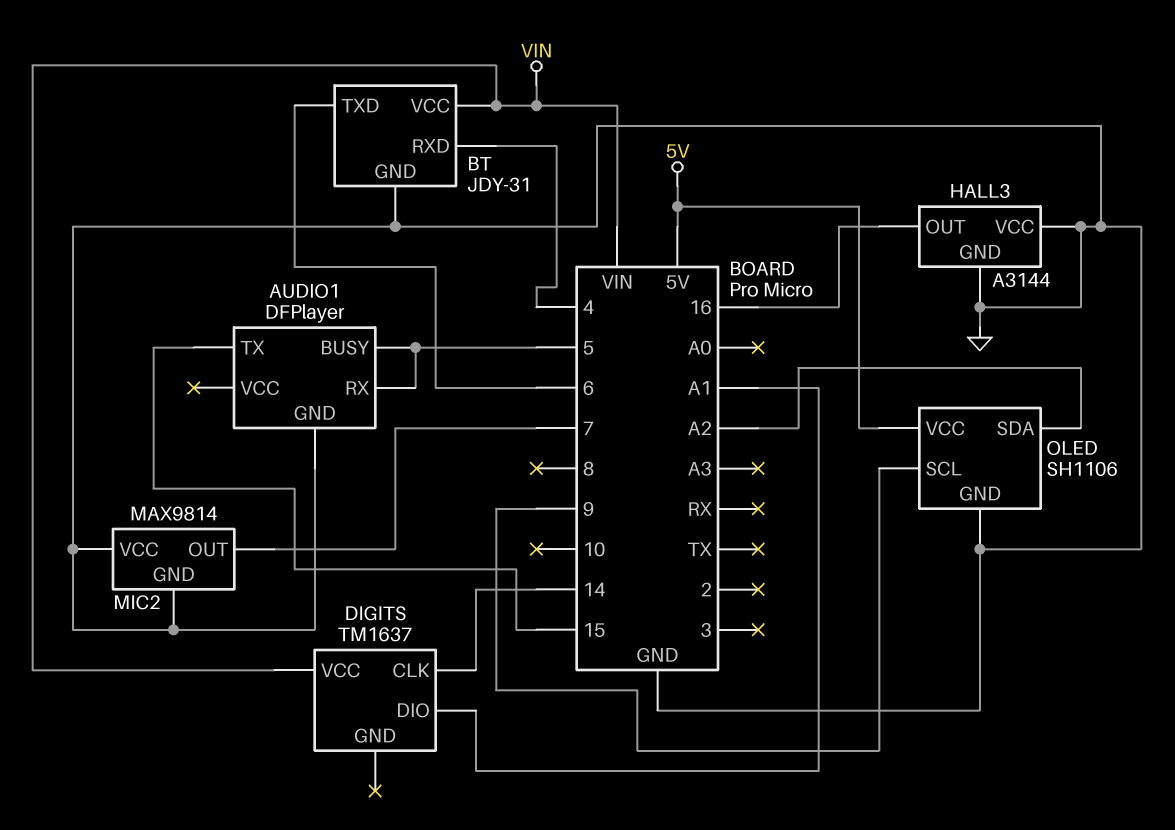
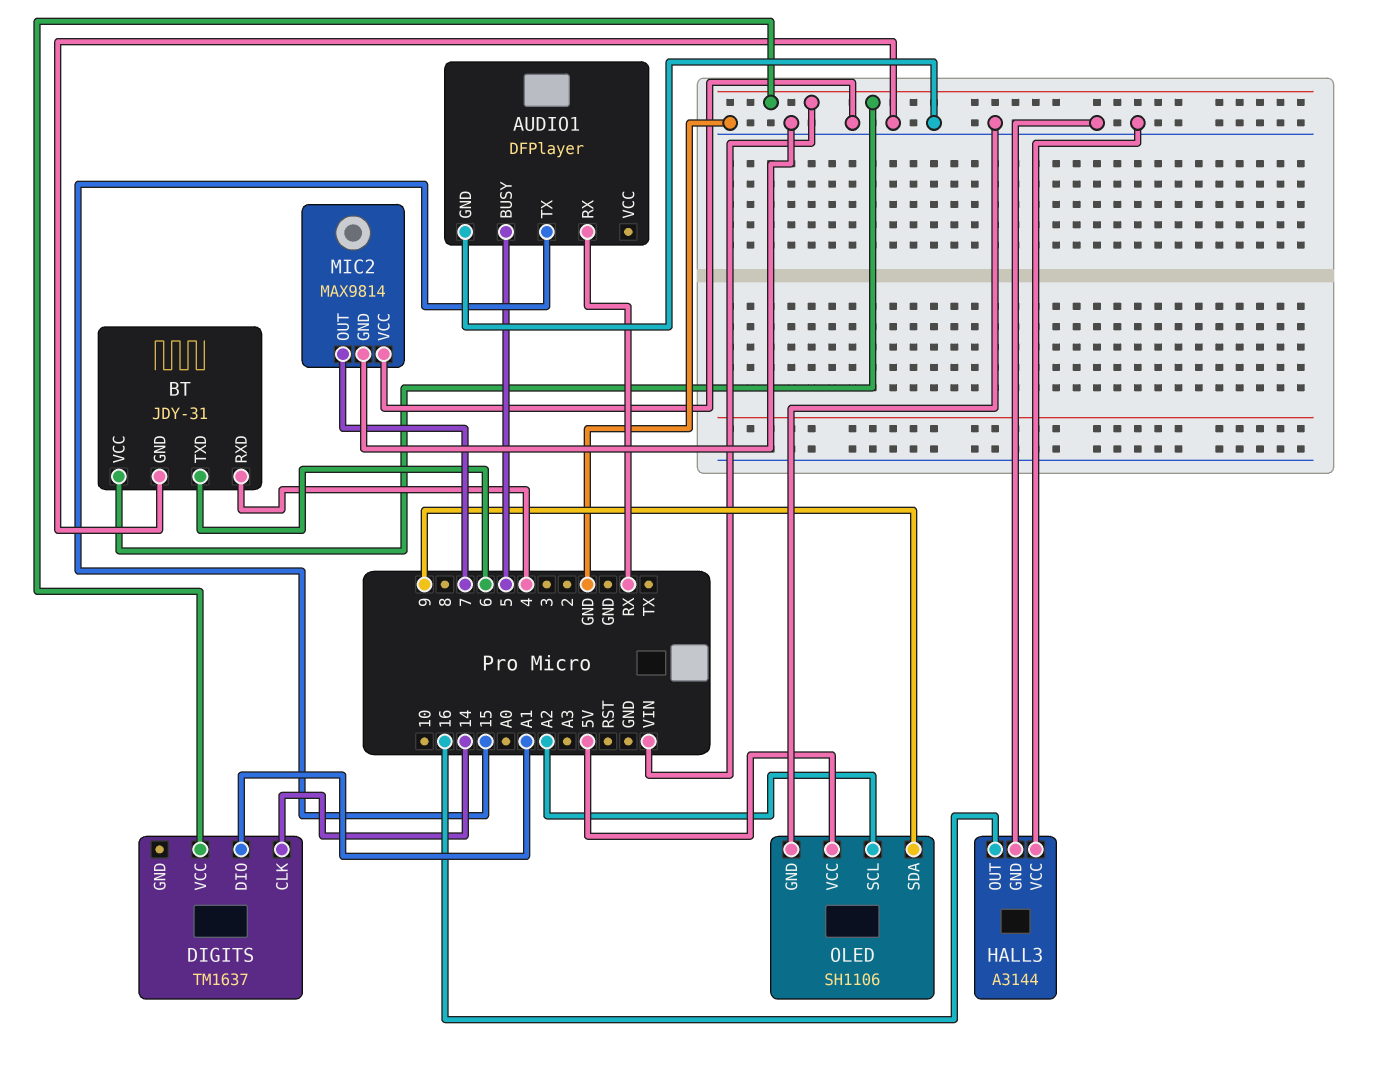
AUDIO1 pin RX: 5 -> RX
OLED pin SCL: 9 -> A2
OLED pin SDA: A2 -> 9

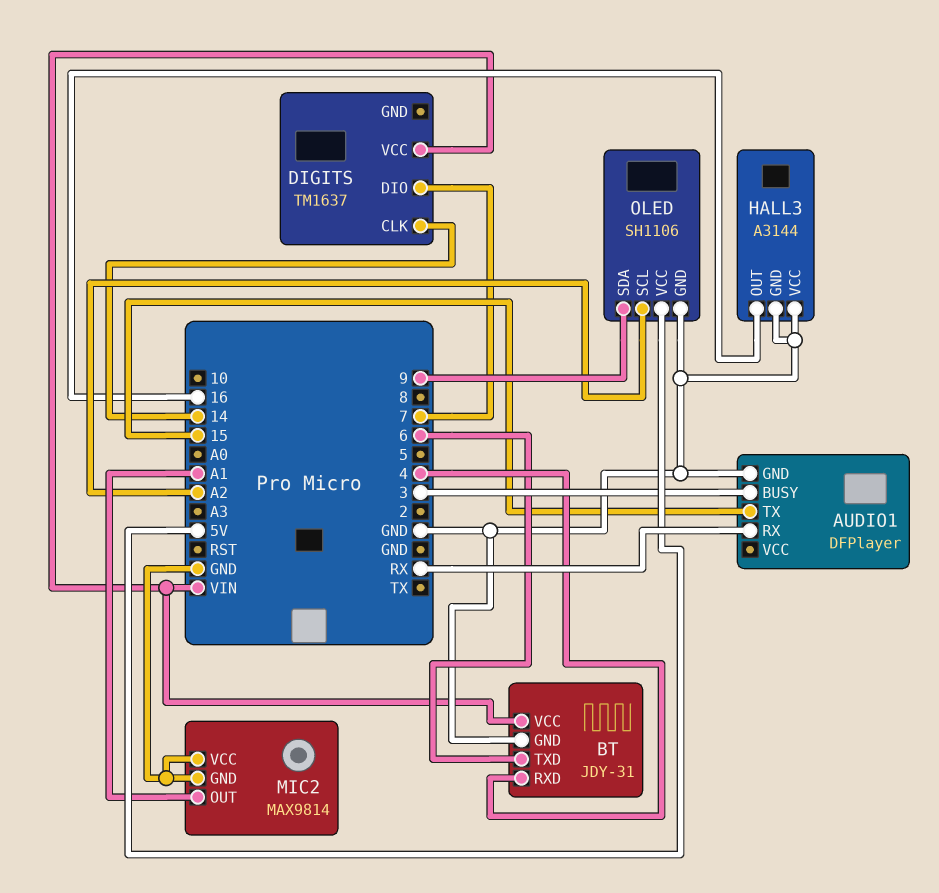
AUDIO1 pin BUSY: 5 -> 3
DIGITS pin DIO: A1 -> 7
MIC2 pin OUT: 7 -> A1

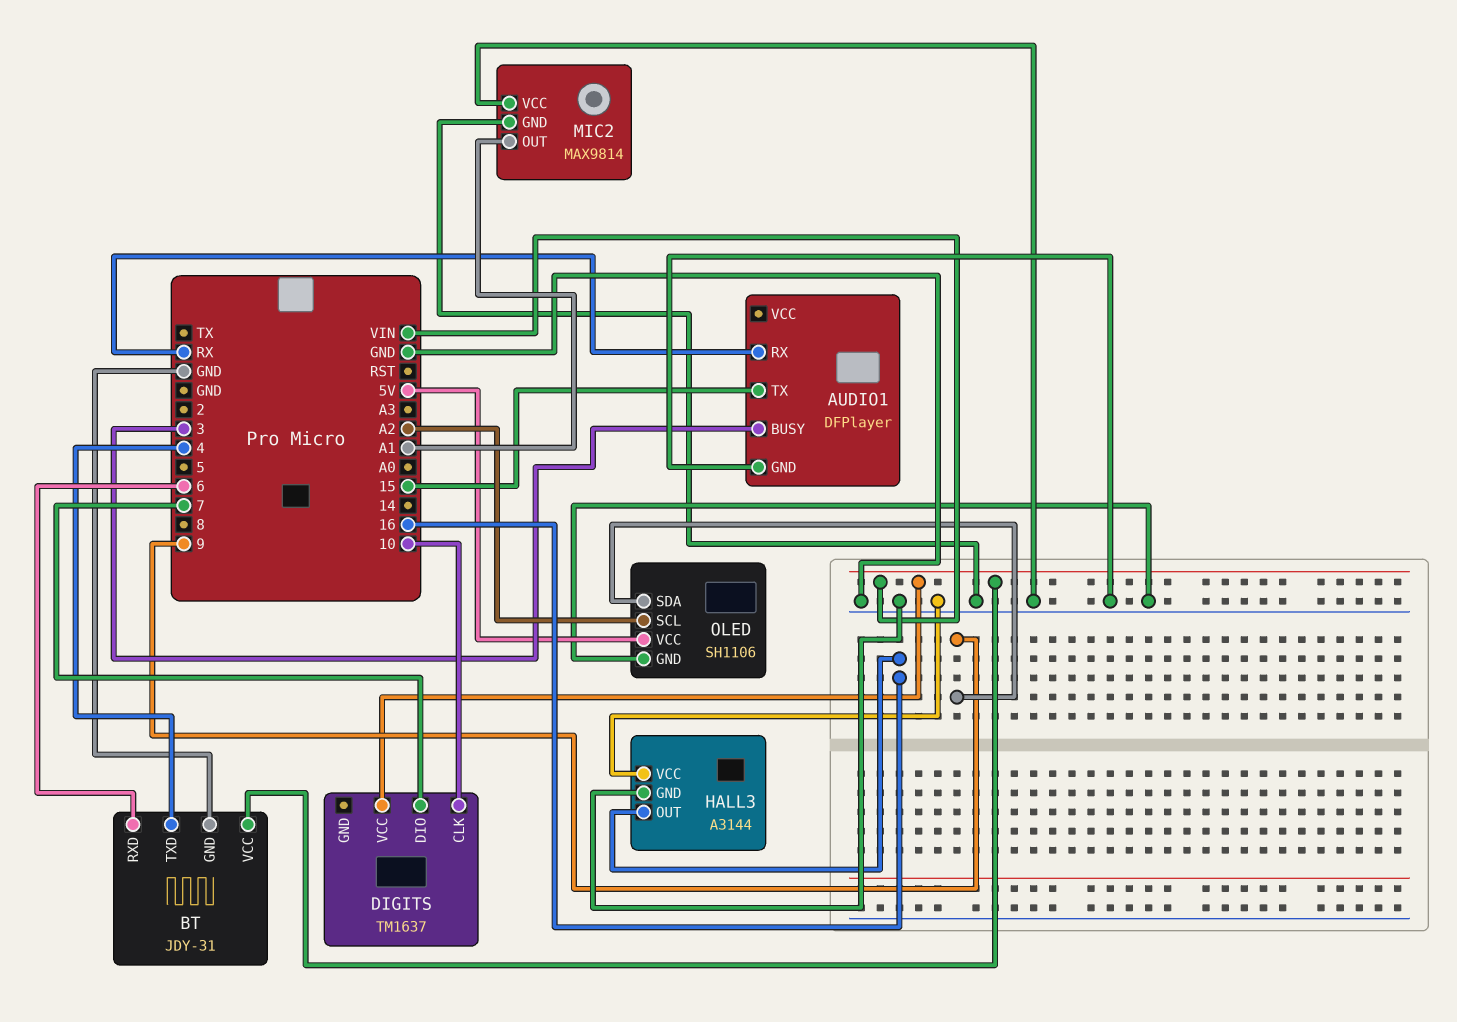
BT pin RXD: 4 -> 6
BT pin TXD: 6 -> 4
DIGITS pin CLK: 14 -> 10

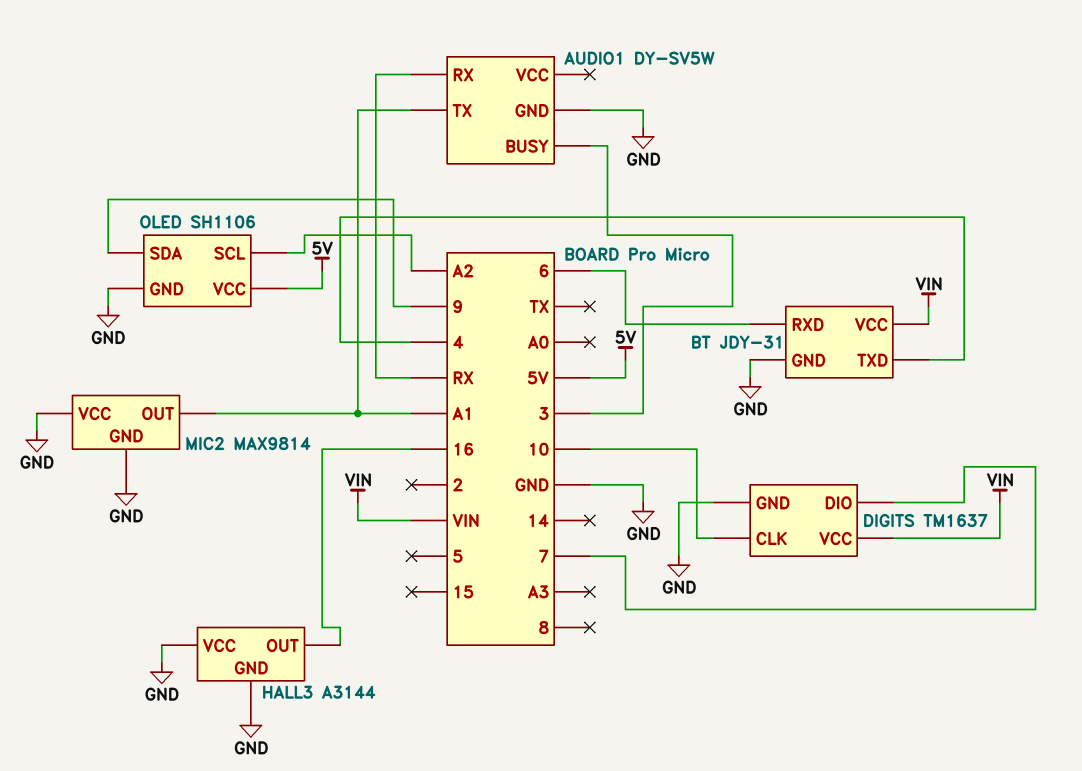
AUDIO1: DFPlayer -> DY-SV5W
AUDIO1 pin TX: 15 -> A1
DIGITS pin GND: none -> GND

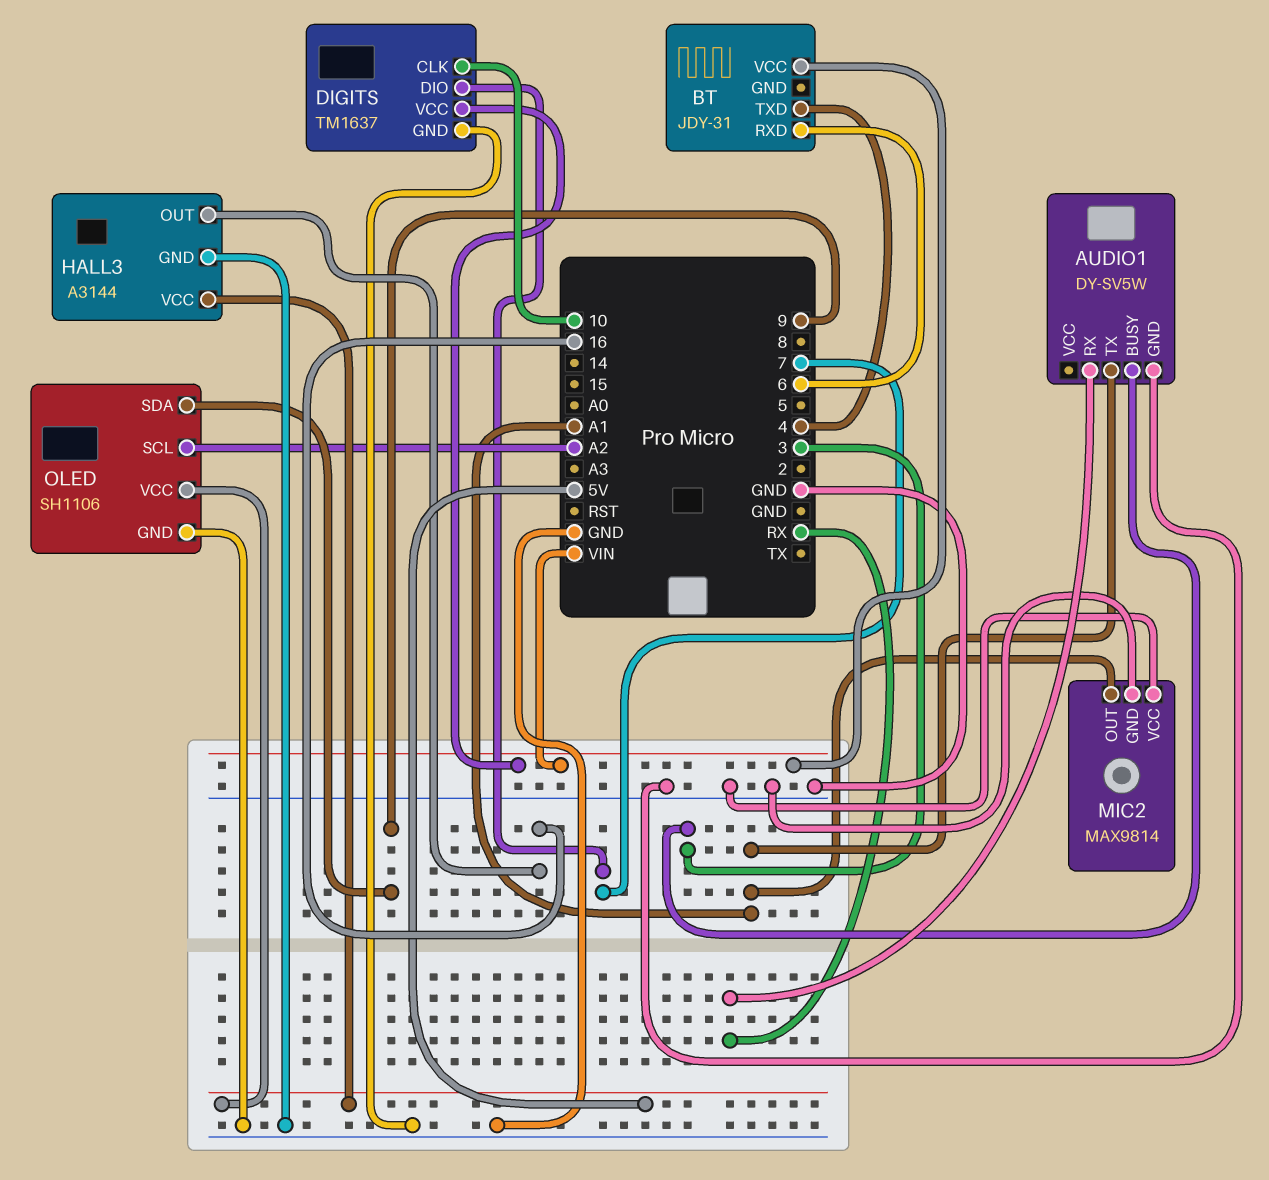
BT pin GND: GND -> none
HALL3 pin VCC: GND -> 5V

